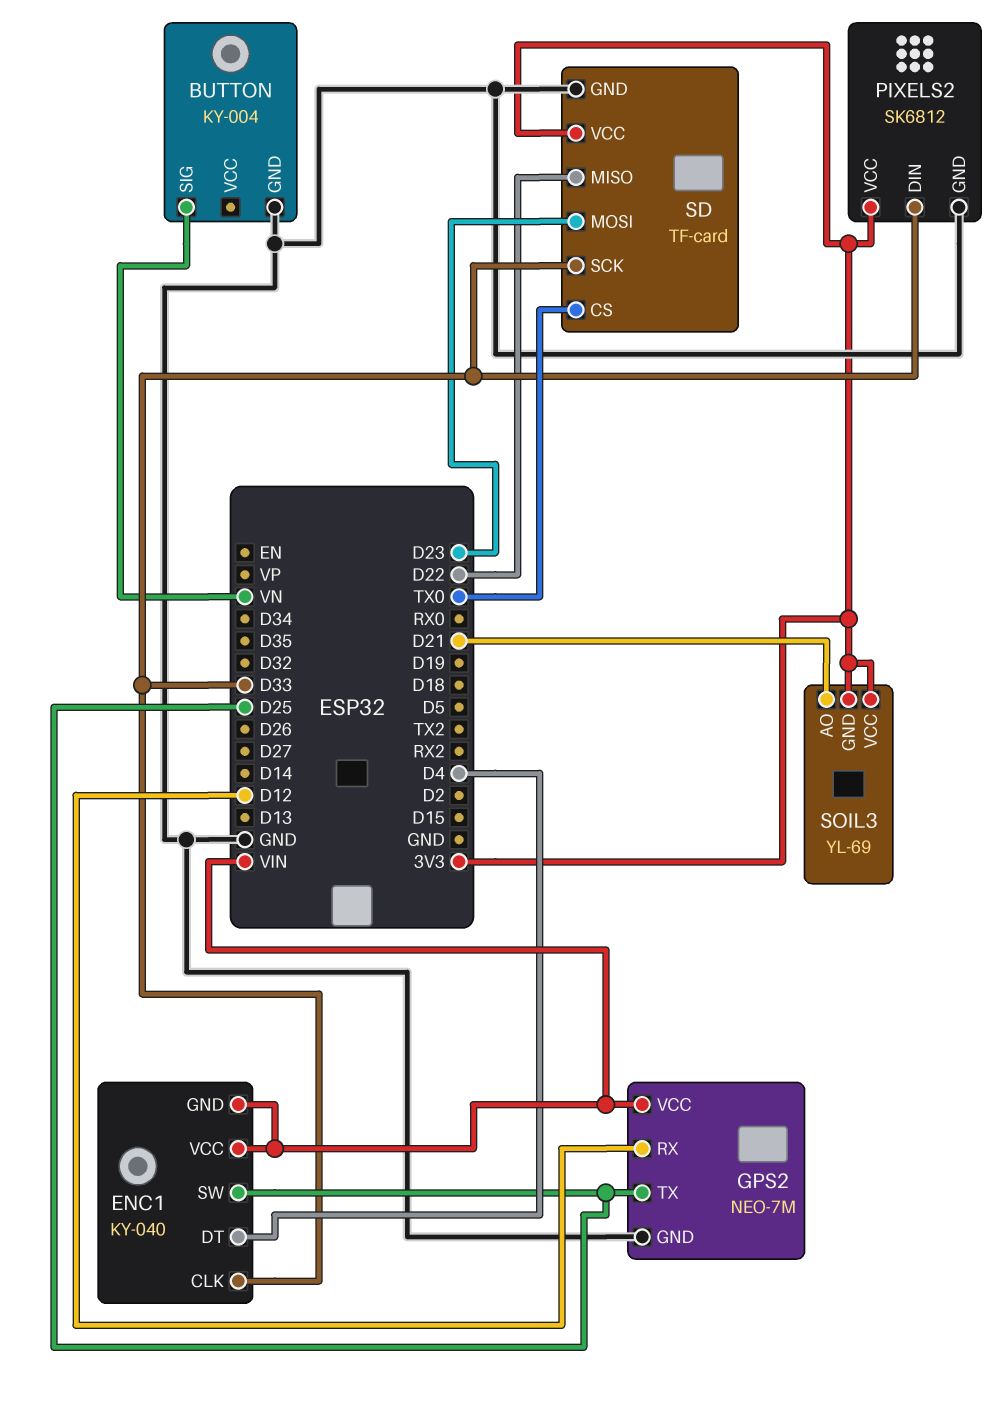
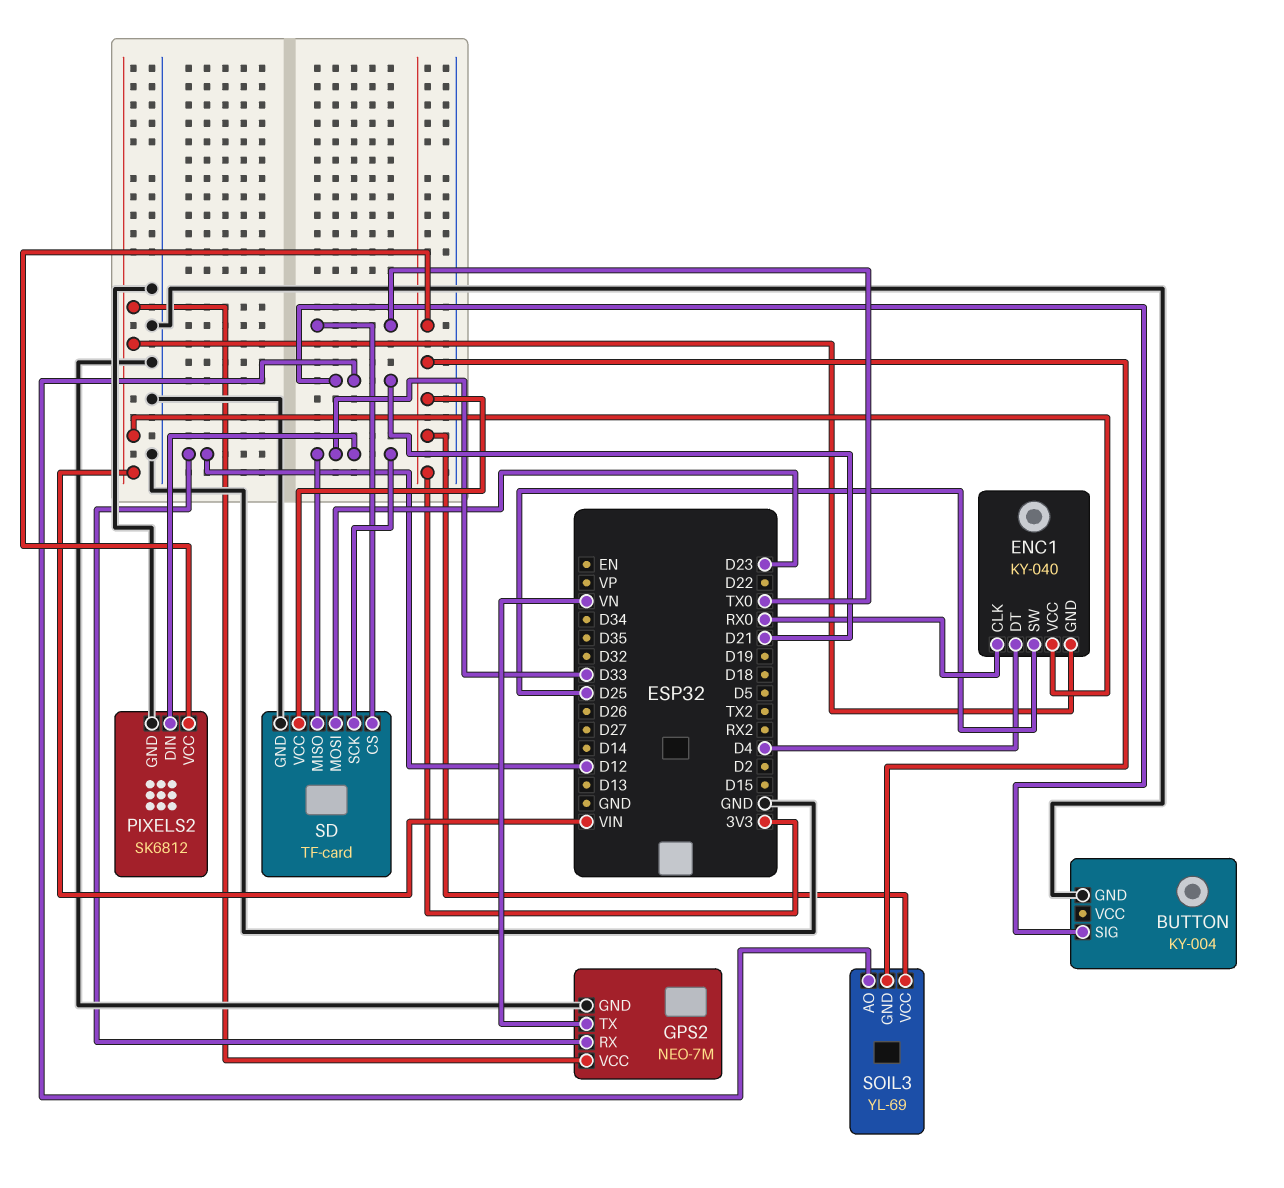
BUTTON pin SIG: VN -> D21
ENC1 pin CLK: D33 -> RX0
GPS2 pin TX: D25 -> VN
SD pin MISO: D22 -> D33

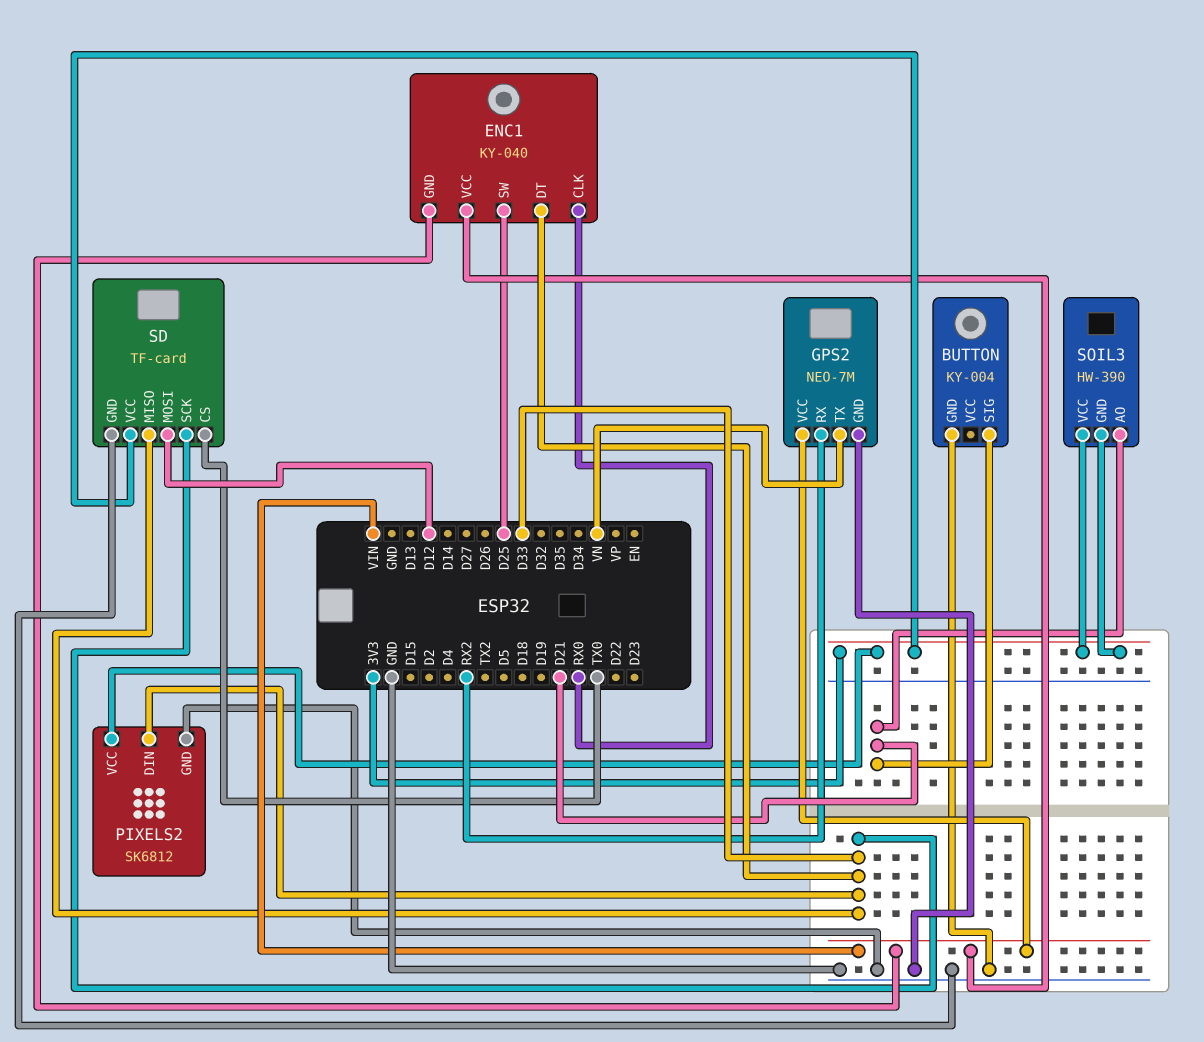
ENC1 pin DT: D4 -> D33
GPS2 pin RX: D12 -> RX2
SD pin MOSI: D23 -> D12
SOIL3: YL-69 -> HW-390

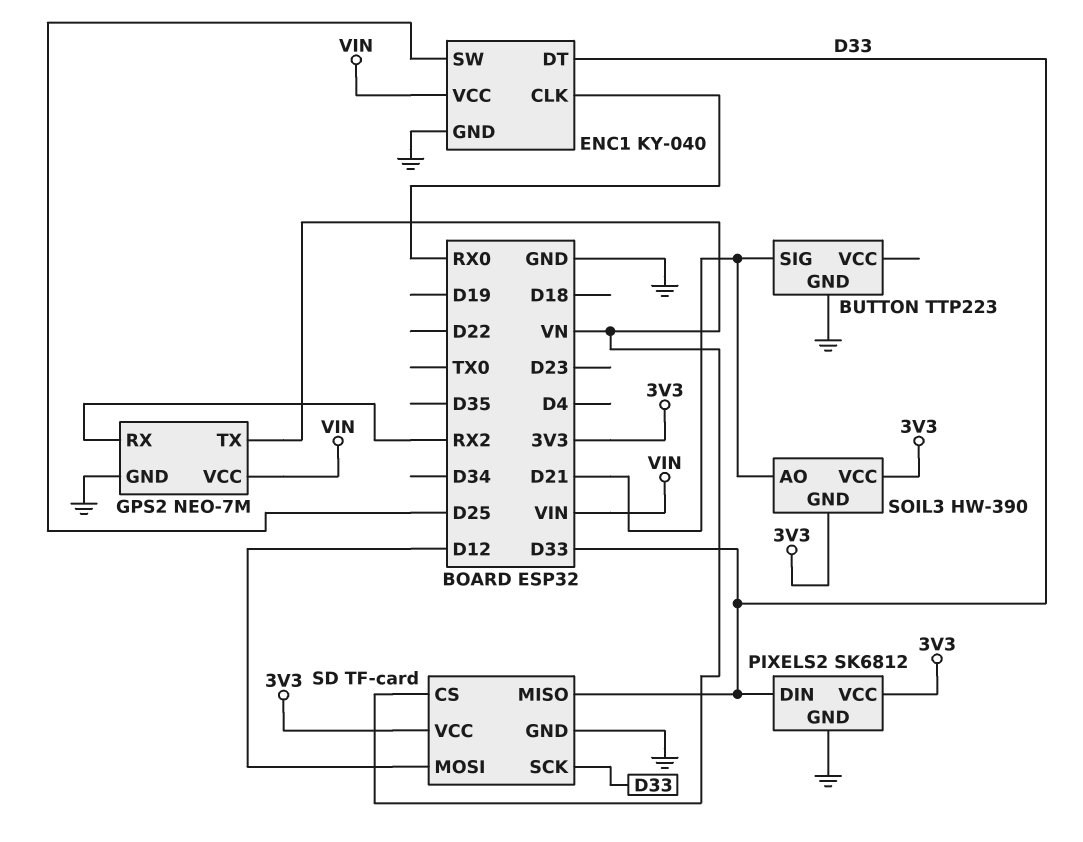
BUTTON: KY-004 -> TTP223
ENC1 pin GND: VIN -> GND
SD pin CS: TX0 -> VN

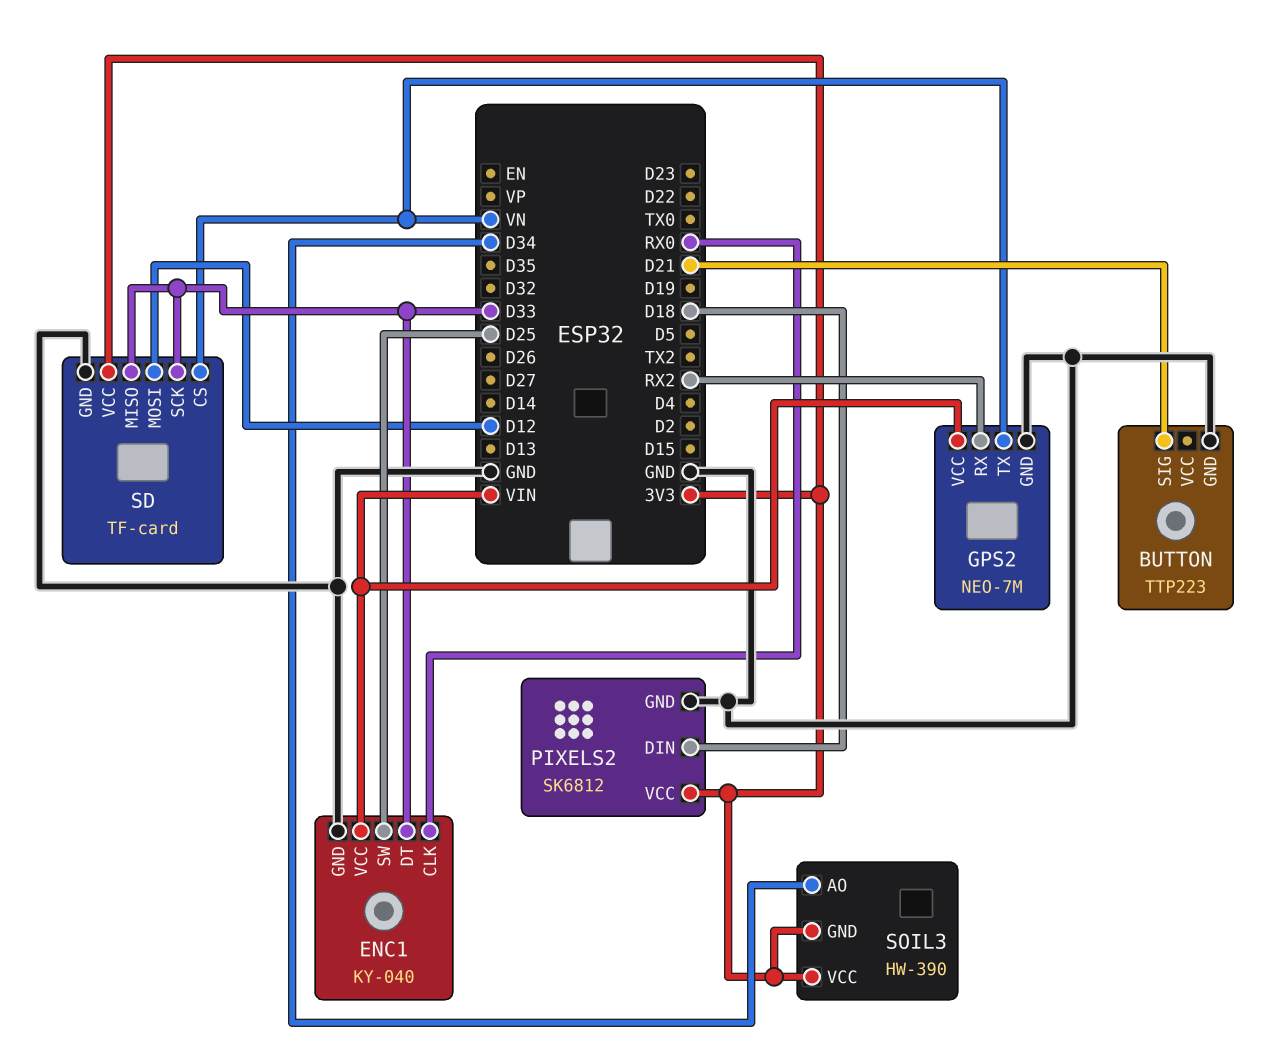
PIXELS2 pin DIN: D33 -> D18
SOIL3 pin AO: D21 -> D34

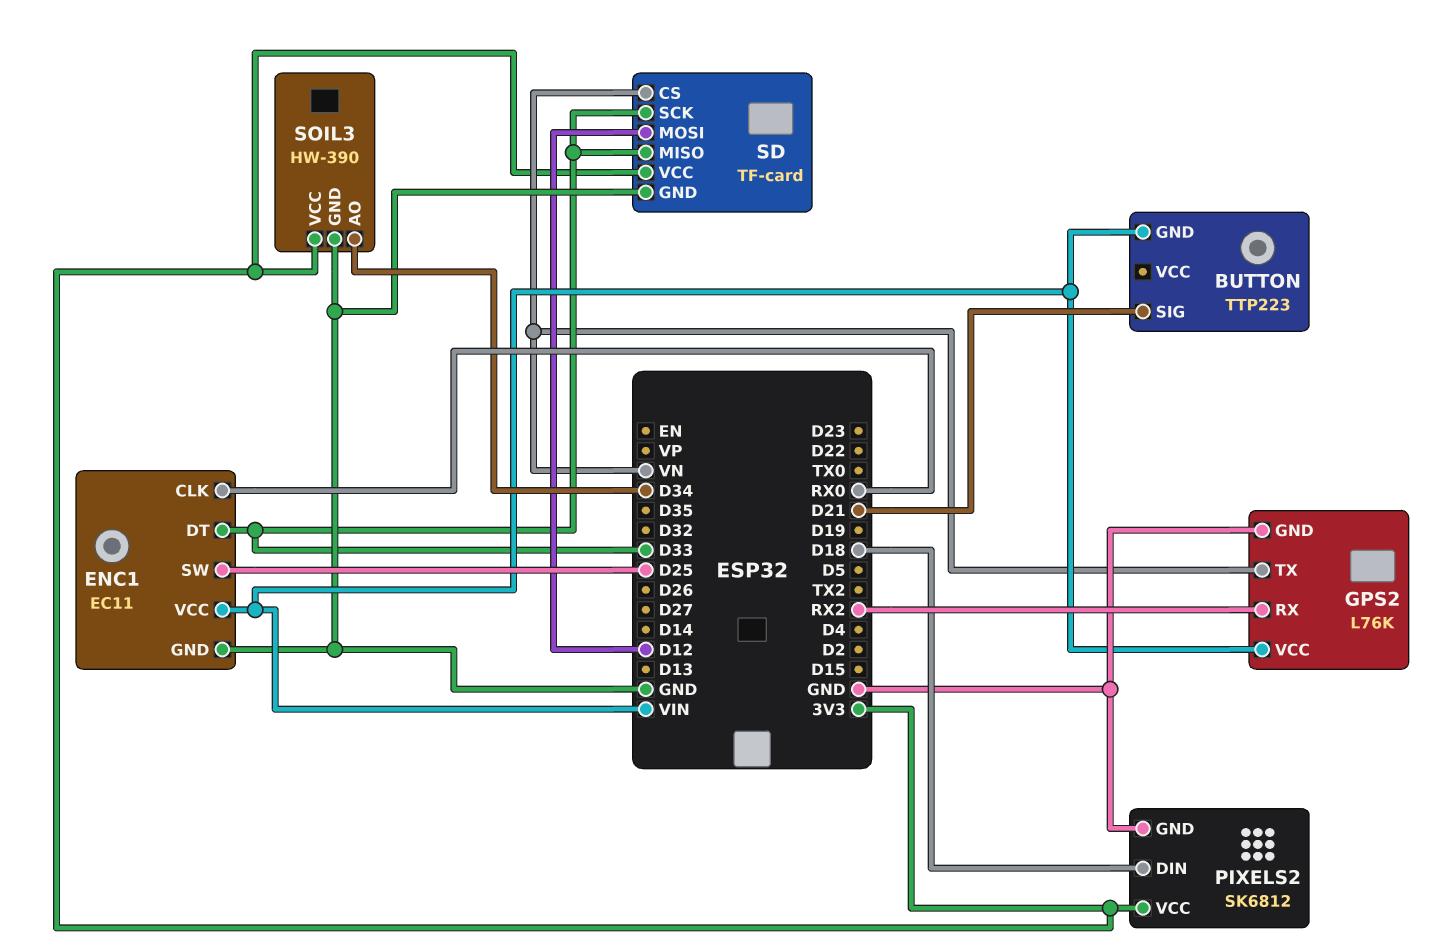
BUTTON pin GND: GND -> VIN
ENC1: KY-040 -> EC11
GPS2: NEO-7M -> L76K
SOIL3 pin GND: 3V3 -> GND

